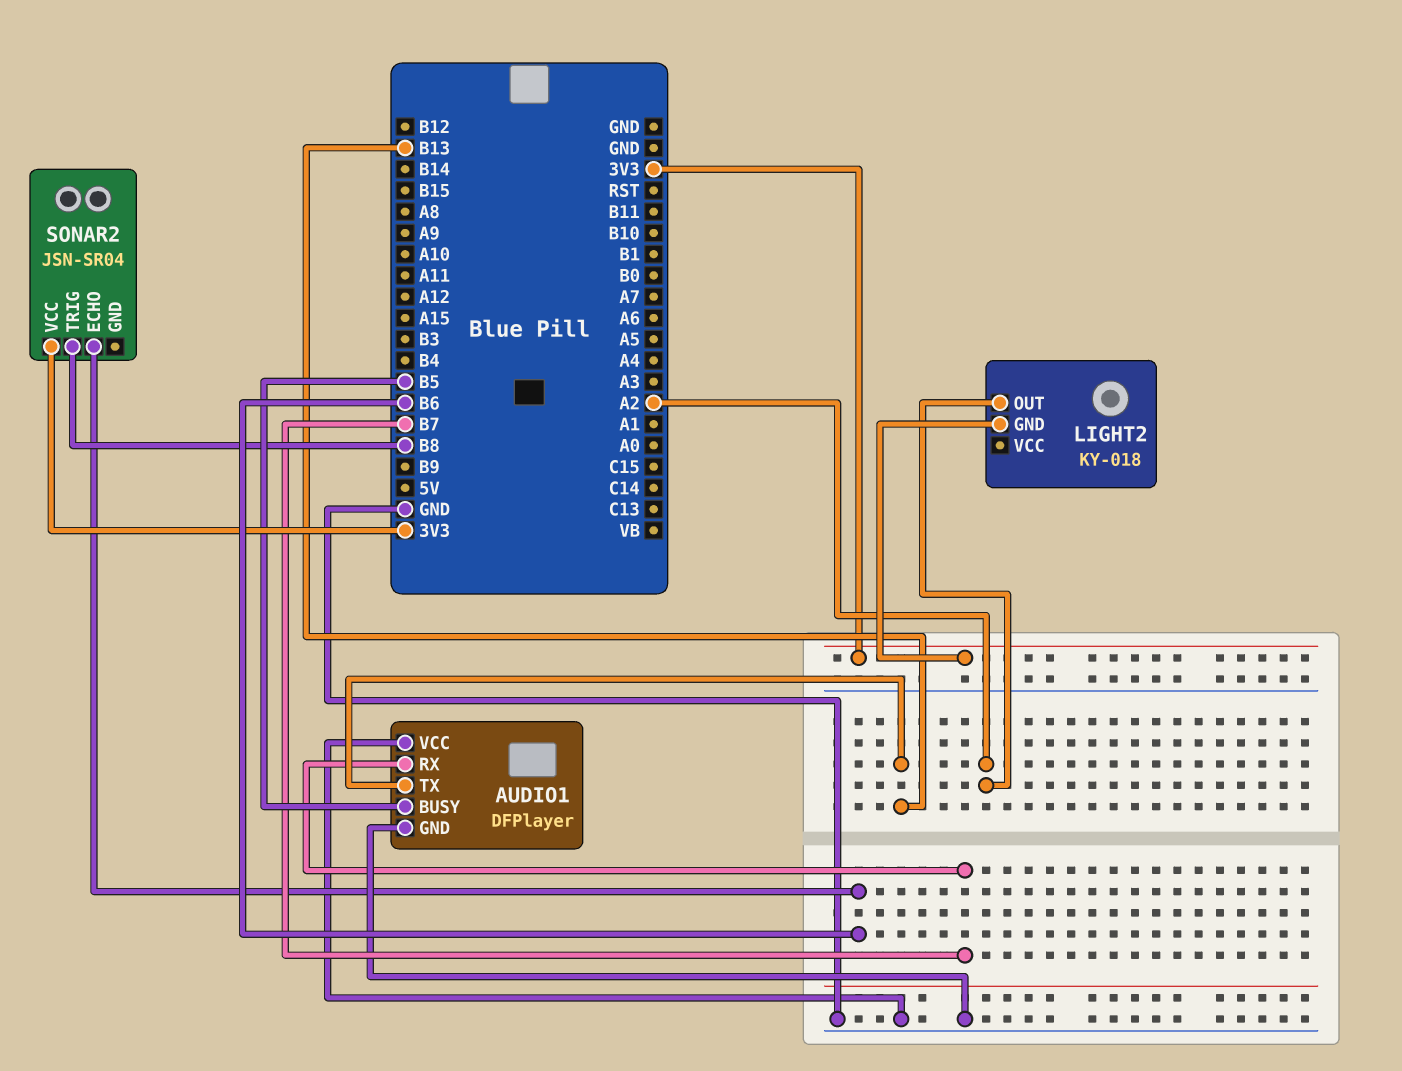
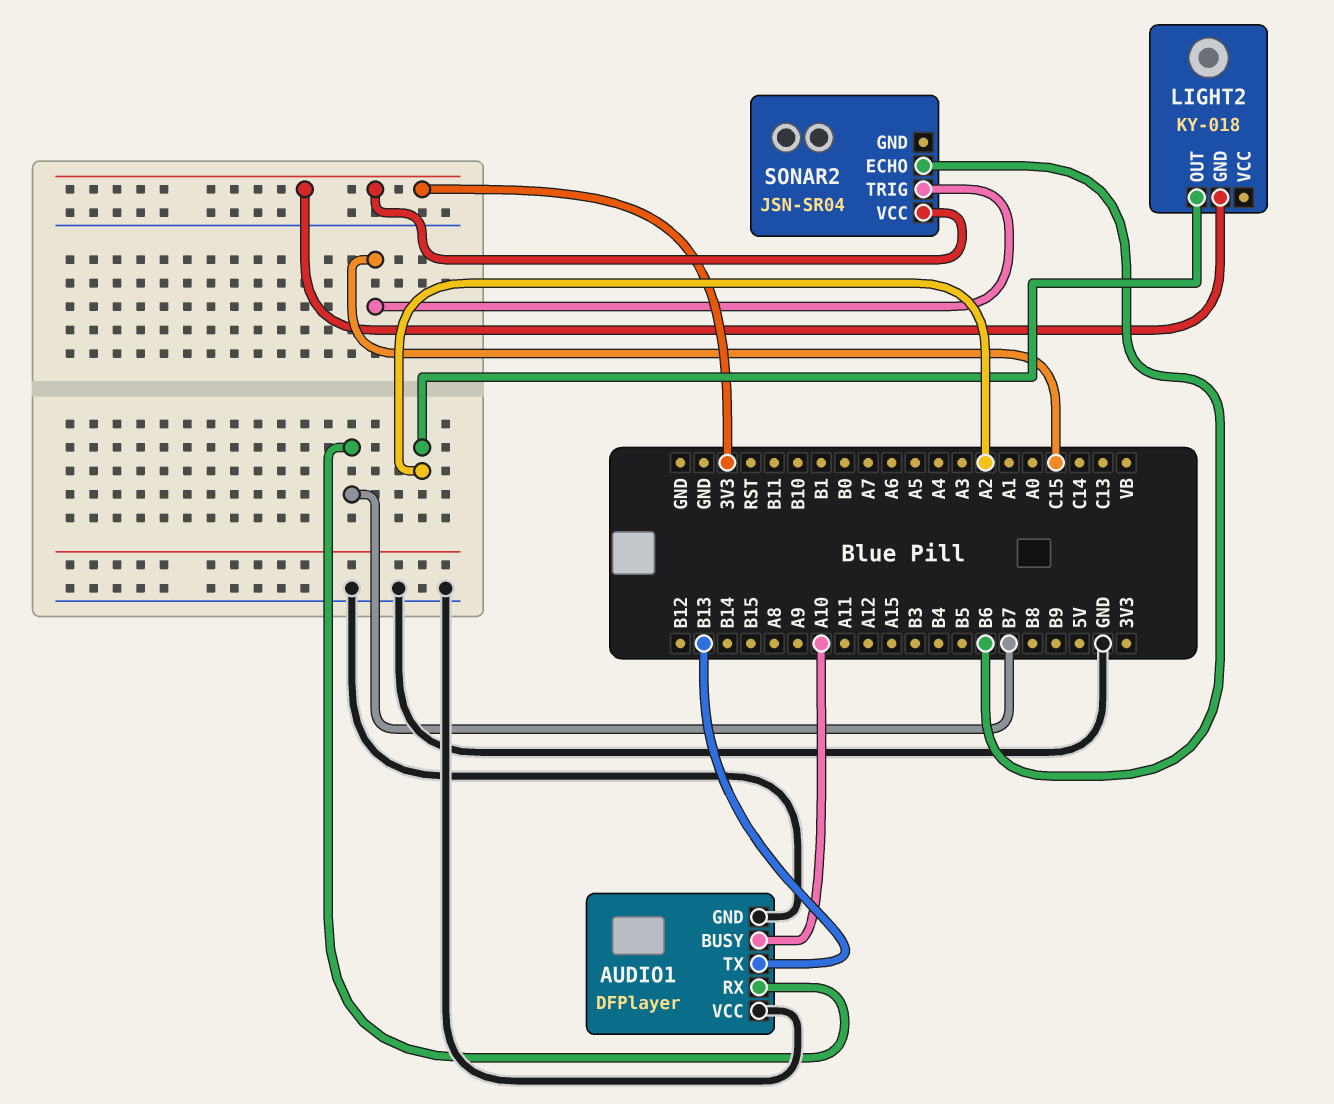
AUDIO1 pin BUSY: B5 -> A10
SONAR2 pin TRIG: B8 -> C15

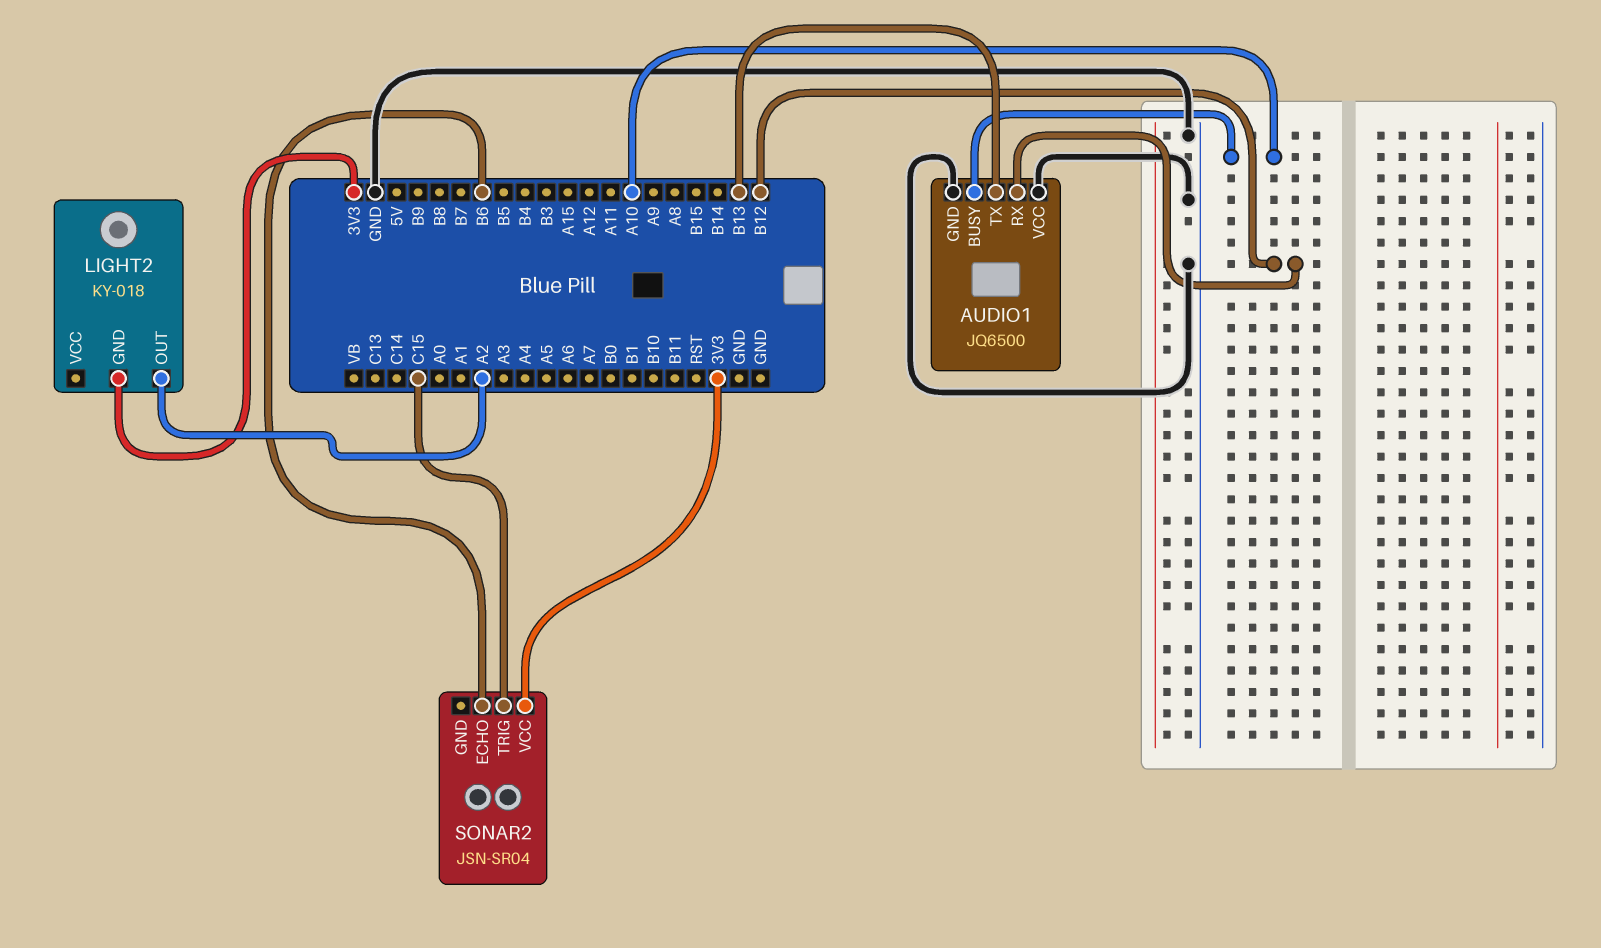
AUDIO1: DFPlayer -> JQ6500
AUDIO1 pin RX: B7 -> B12

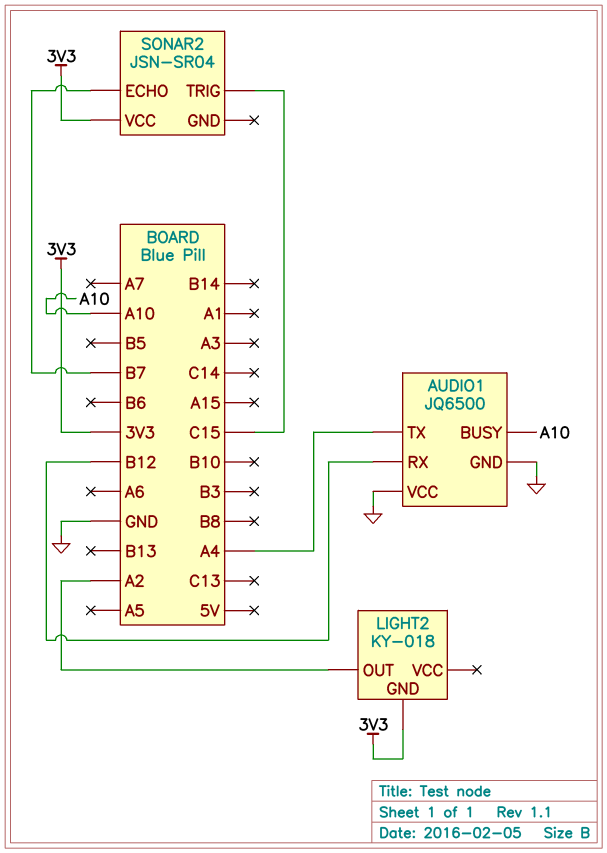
AUDIO1 pin TX: B13 -> A4
SONAR2 pin ECHO: B6 -> B7

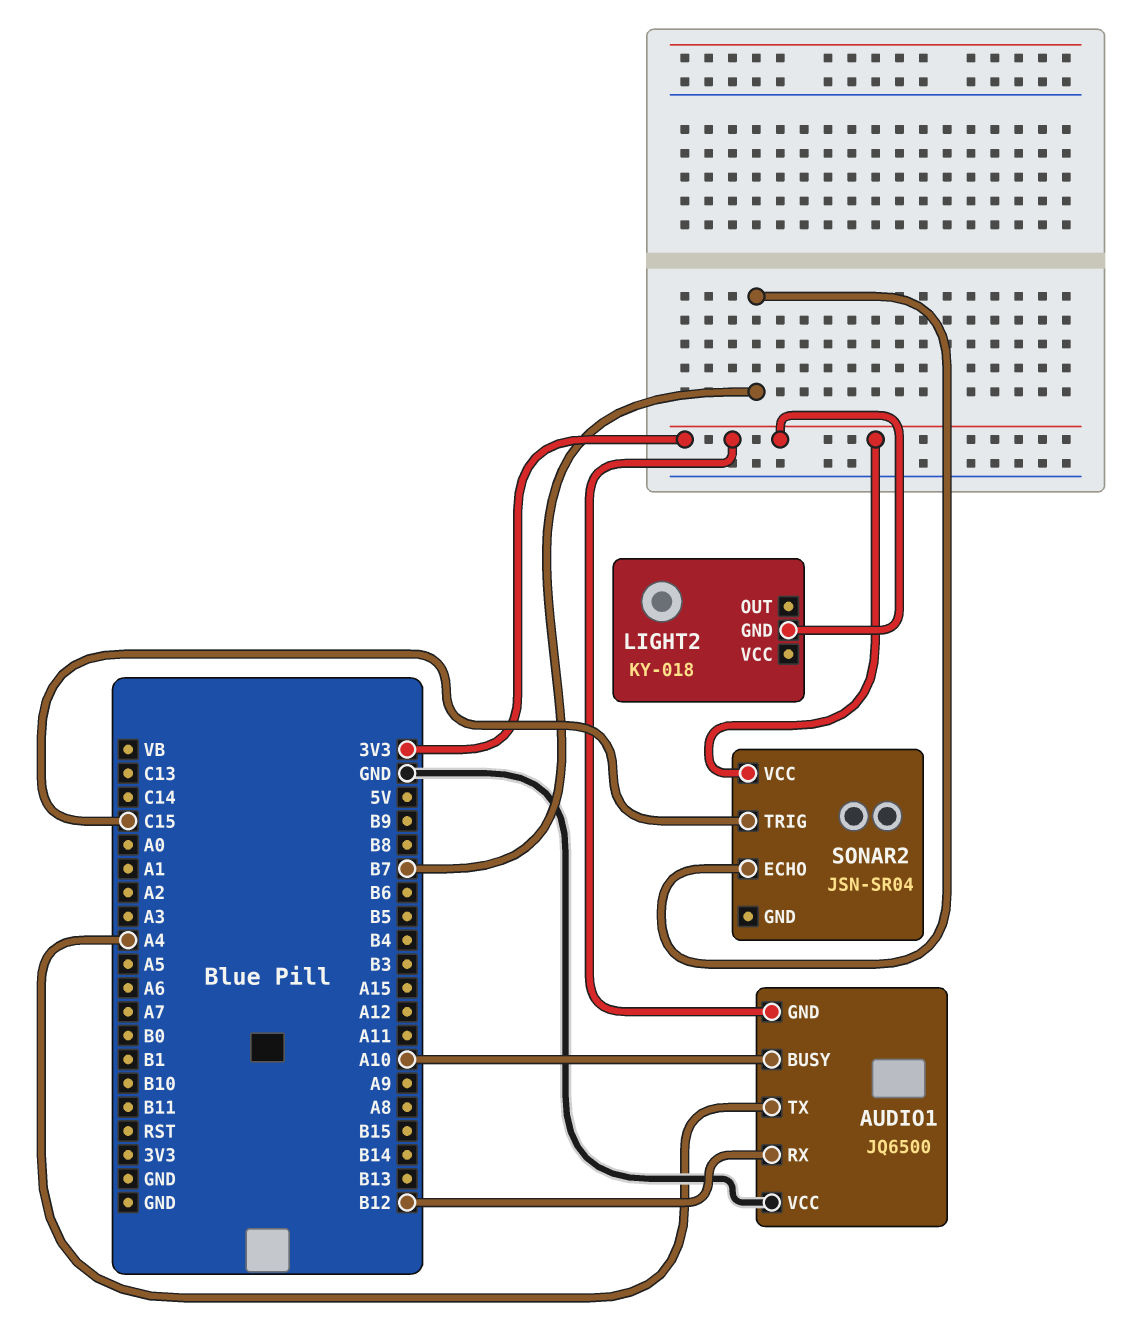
AUDIO1 pin GND: GND -> 3V3
LIGHT2 pin OUT: A2 -> none

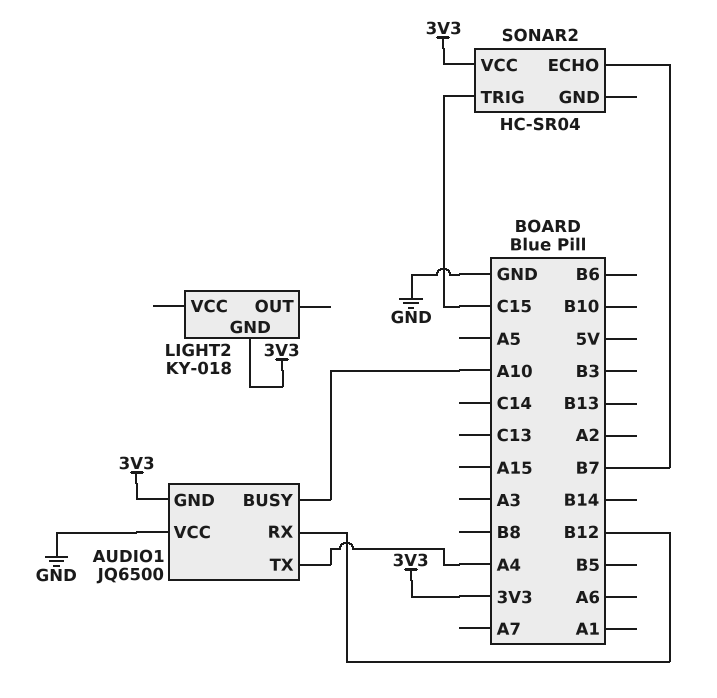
SONAR2: JSN-SR04 -> HC-SR04

